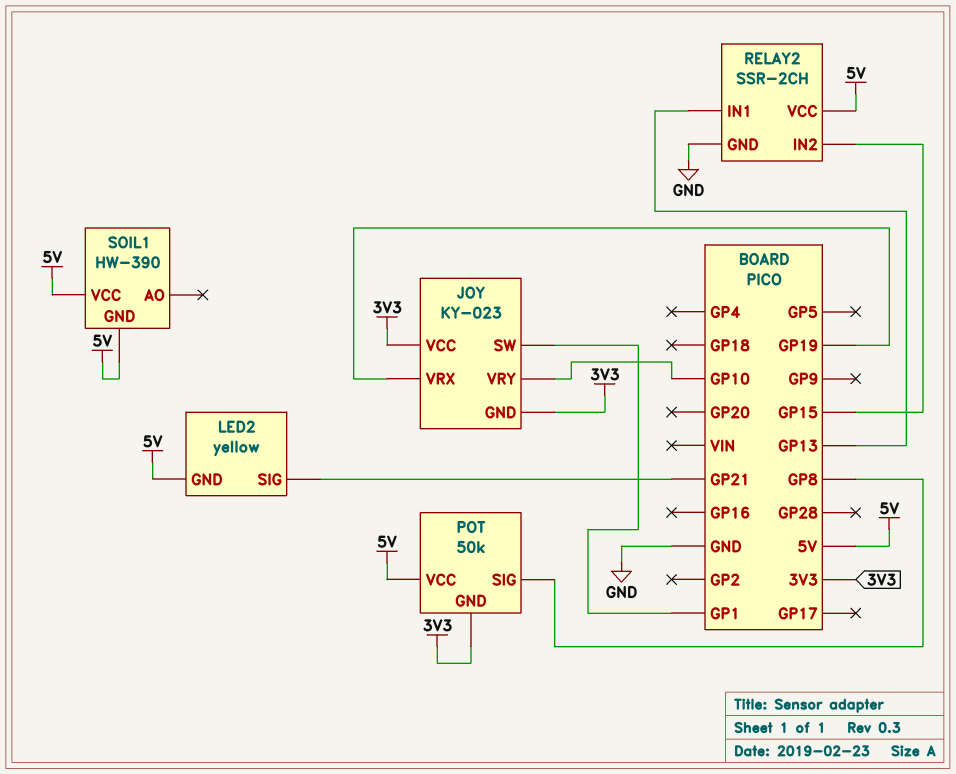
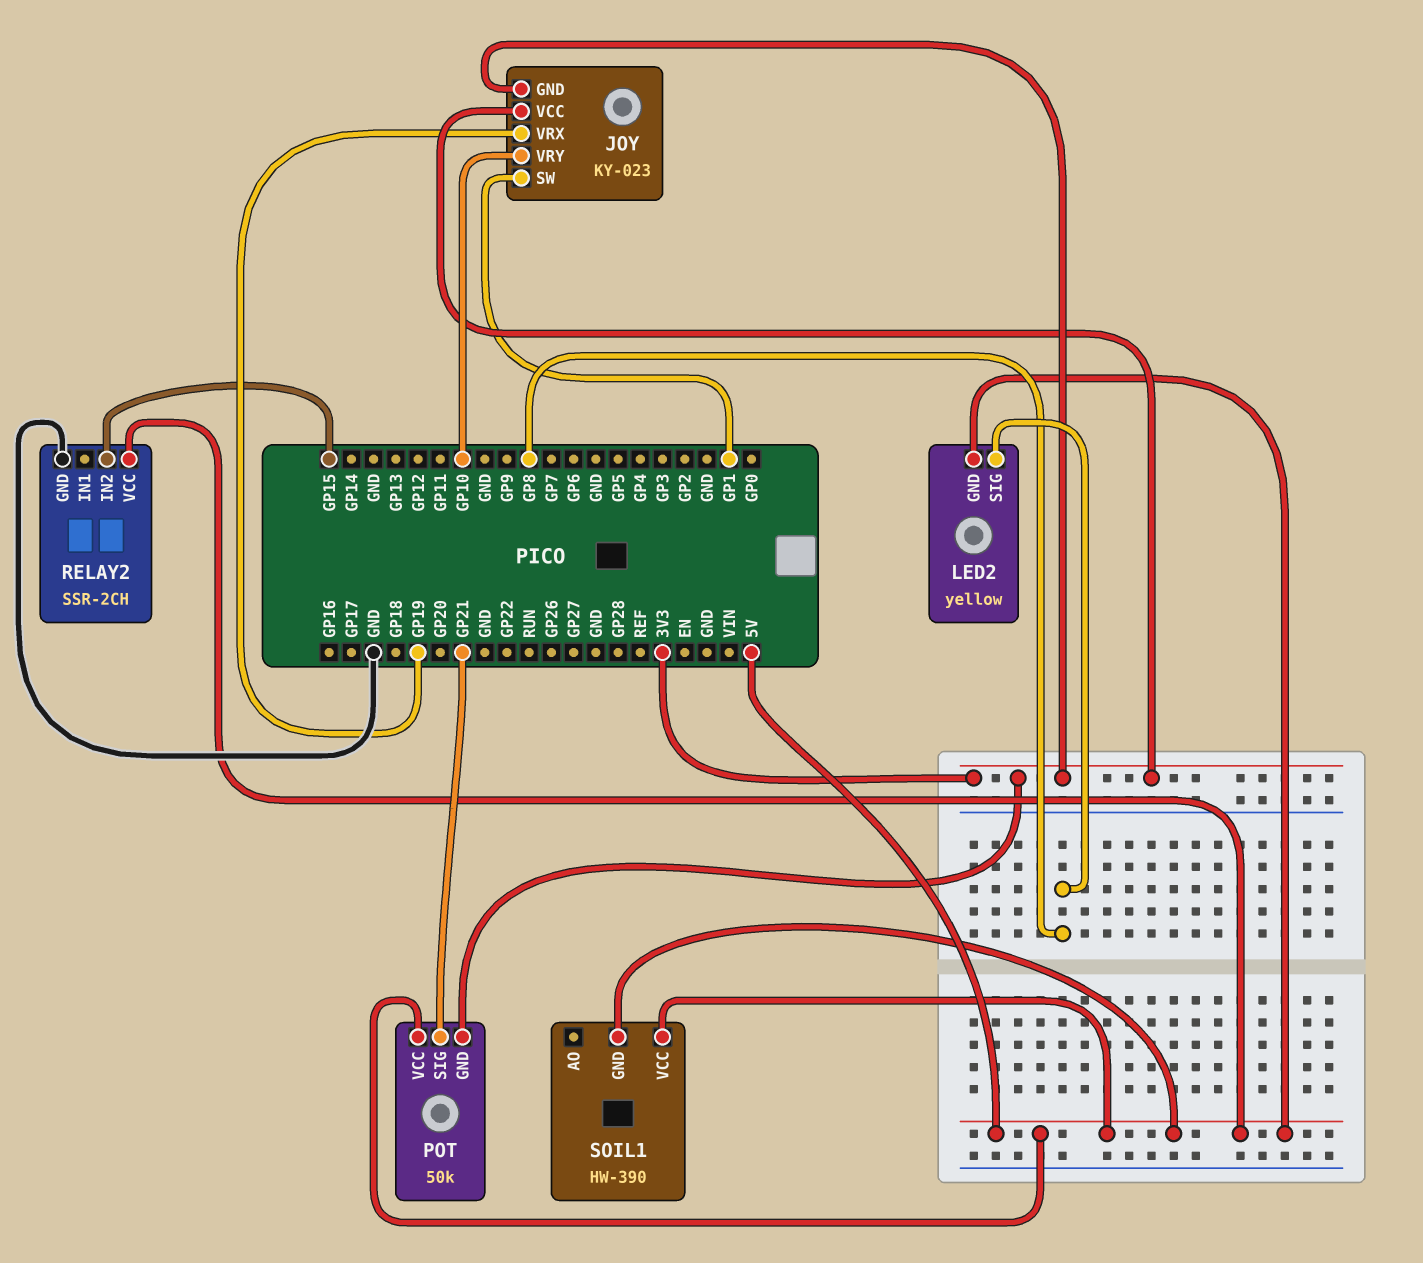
LED2 pin SIG: GP21 -> GP8
POT pin SIG: GP8 -> GP21
RELAY2 pin IN1: GP13 -> none

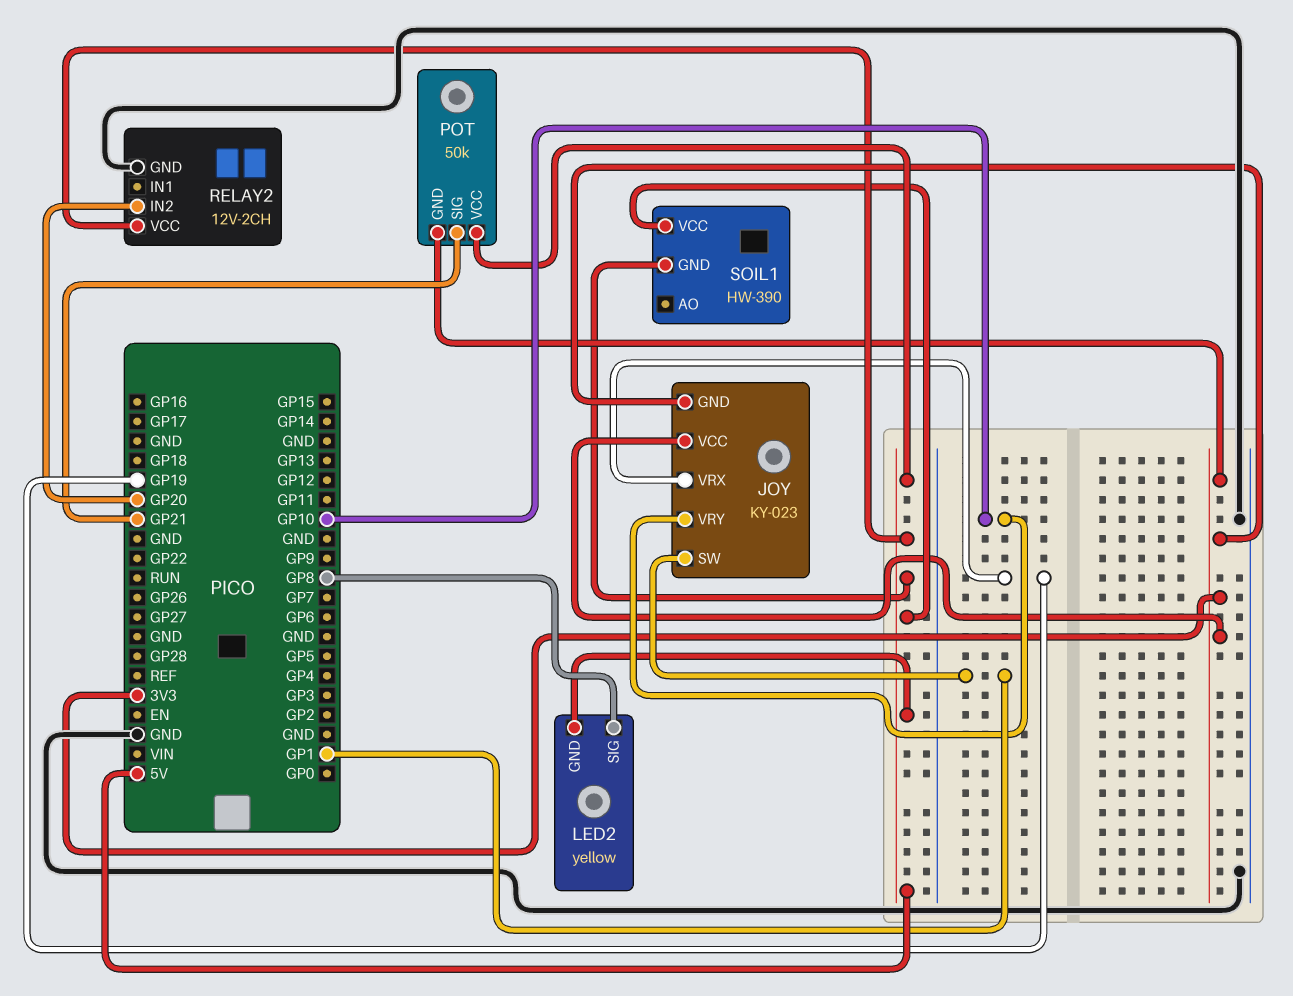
RELAY2: SSR-2CH -> 12V-2CH
RELAY2 pin IN2: GP15 -> GP20

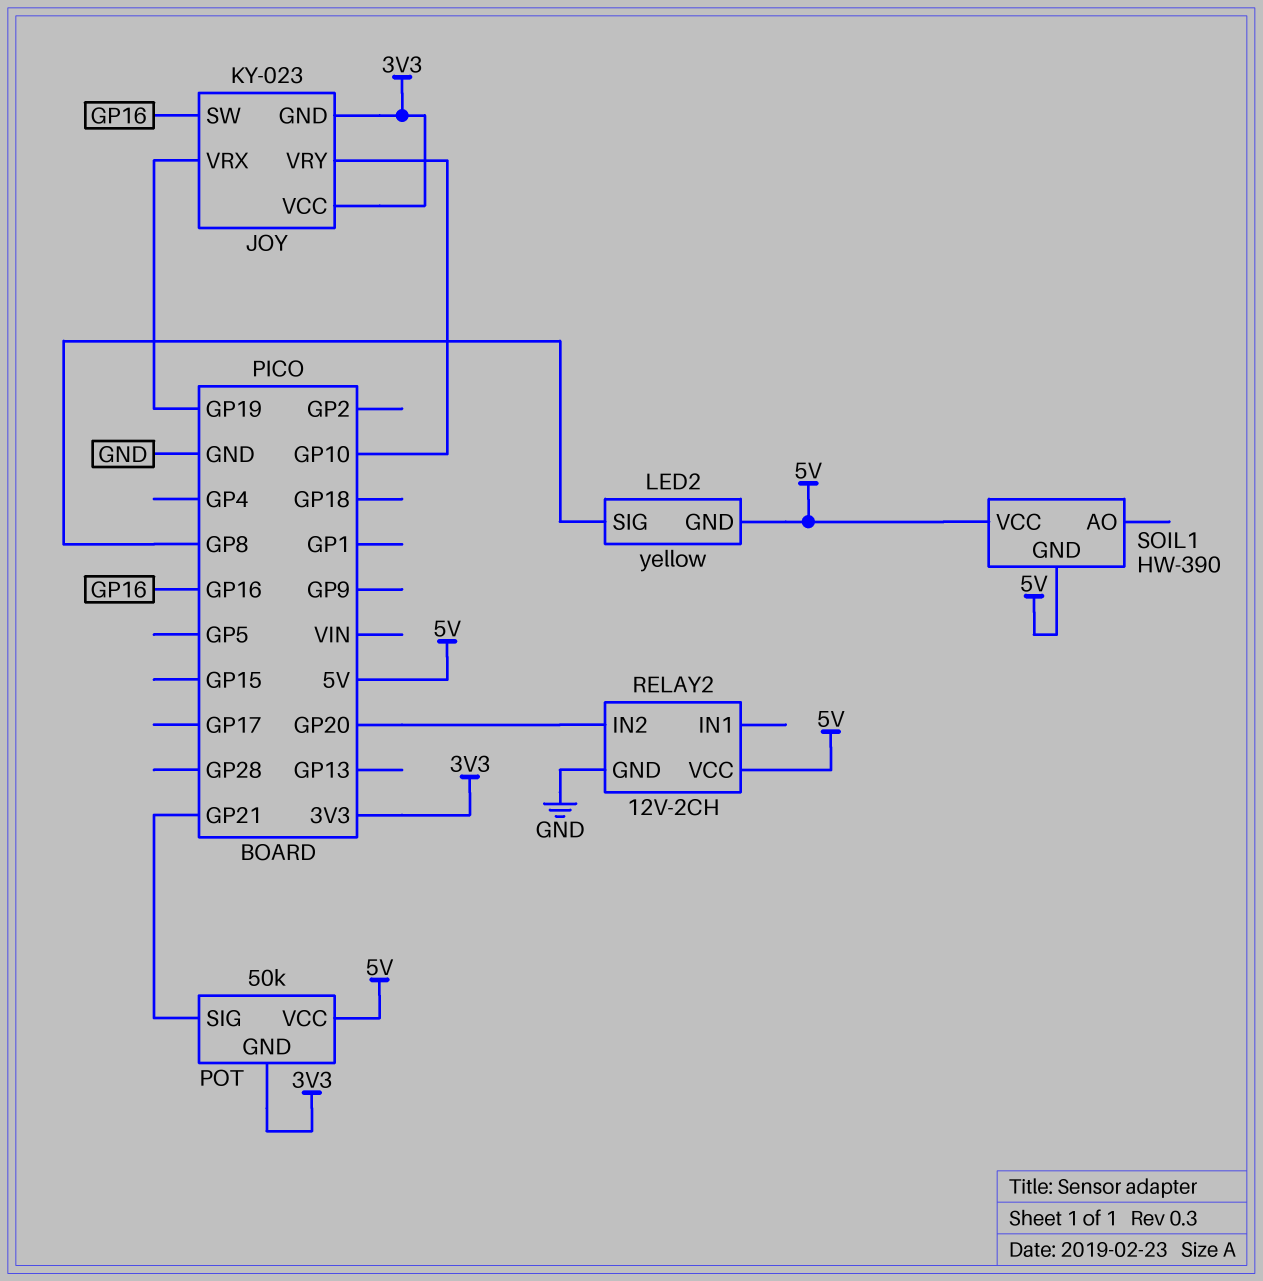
JOY pin SW: GP1 -> GP16

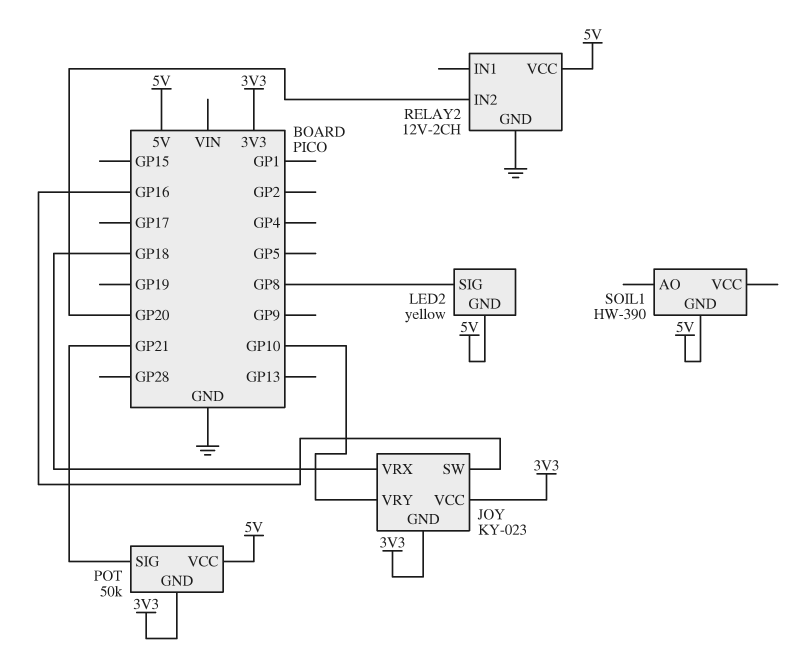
JOY pin VRX: GP19 -> GP18
SOIL1 pin VCC: 5V -> none

